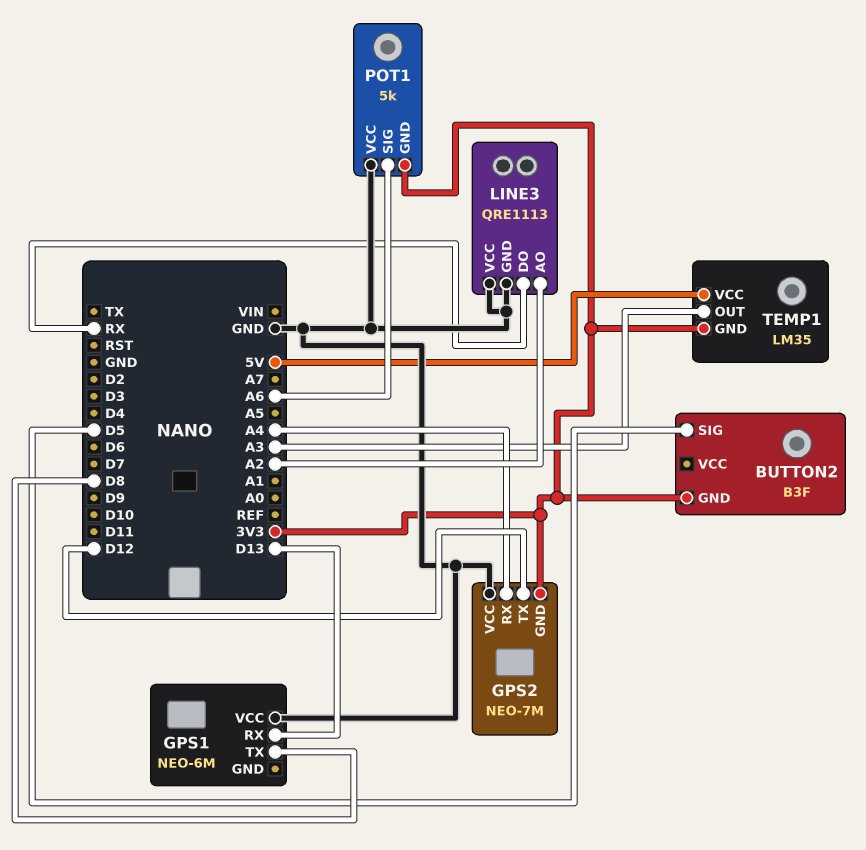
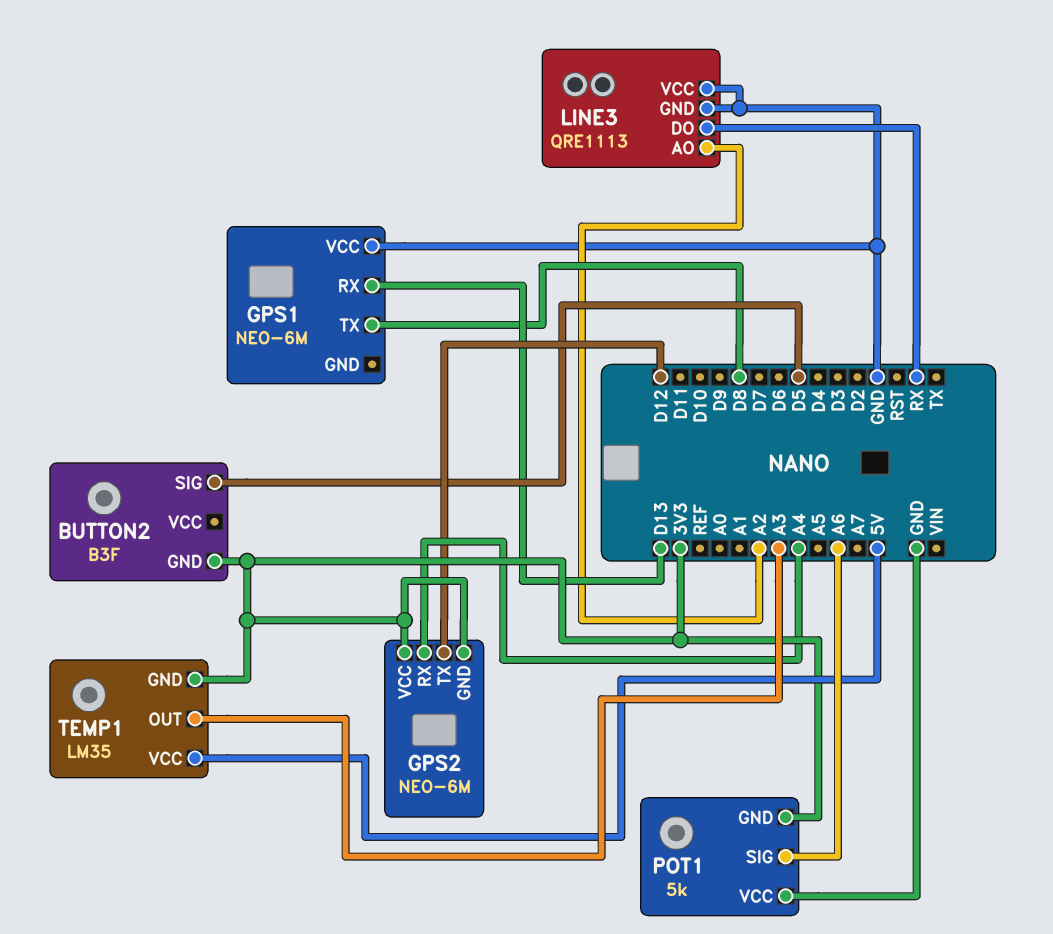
GPS2: NEO-7M -> NEO-6M
GPS2 pin VCC: GND -> 3V3

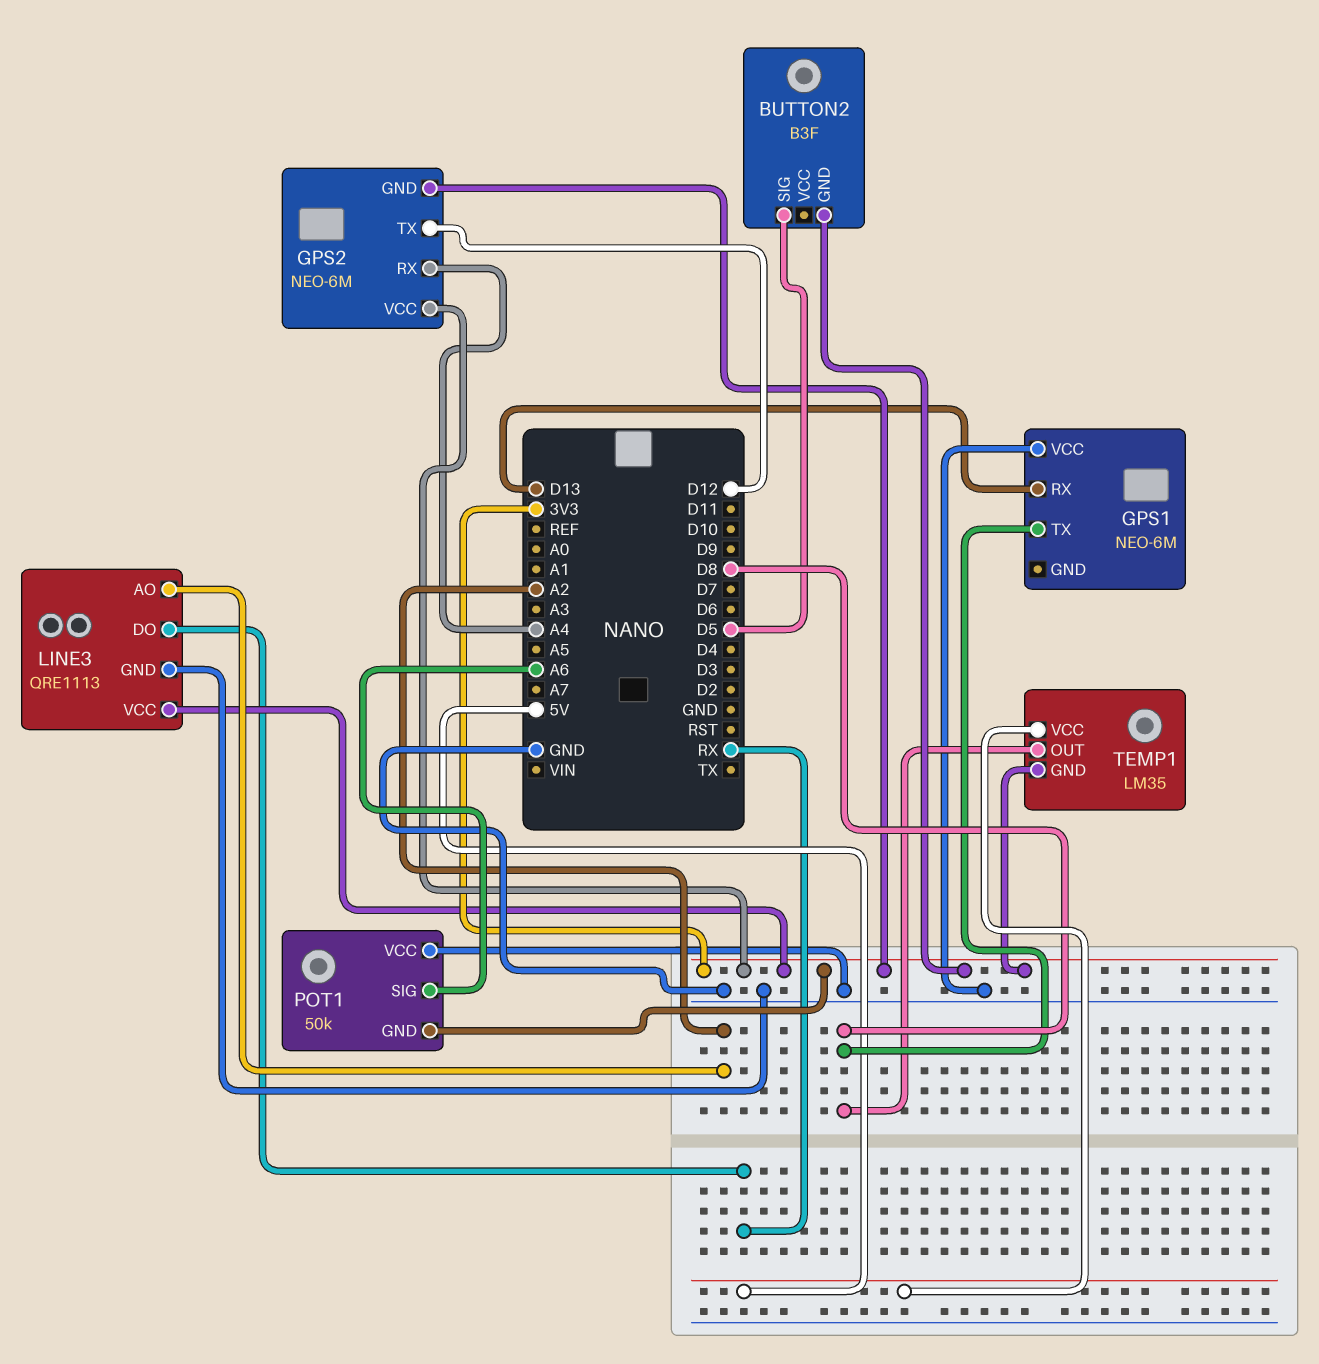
LINE3 pin VCC: GND -> 3V3
POT1: 5k -> 50k
TEMP1 pin OUT: A3 -> D8

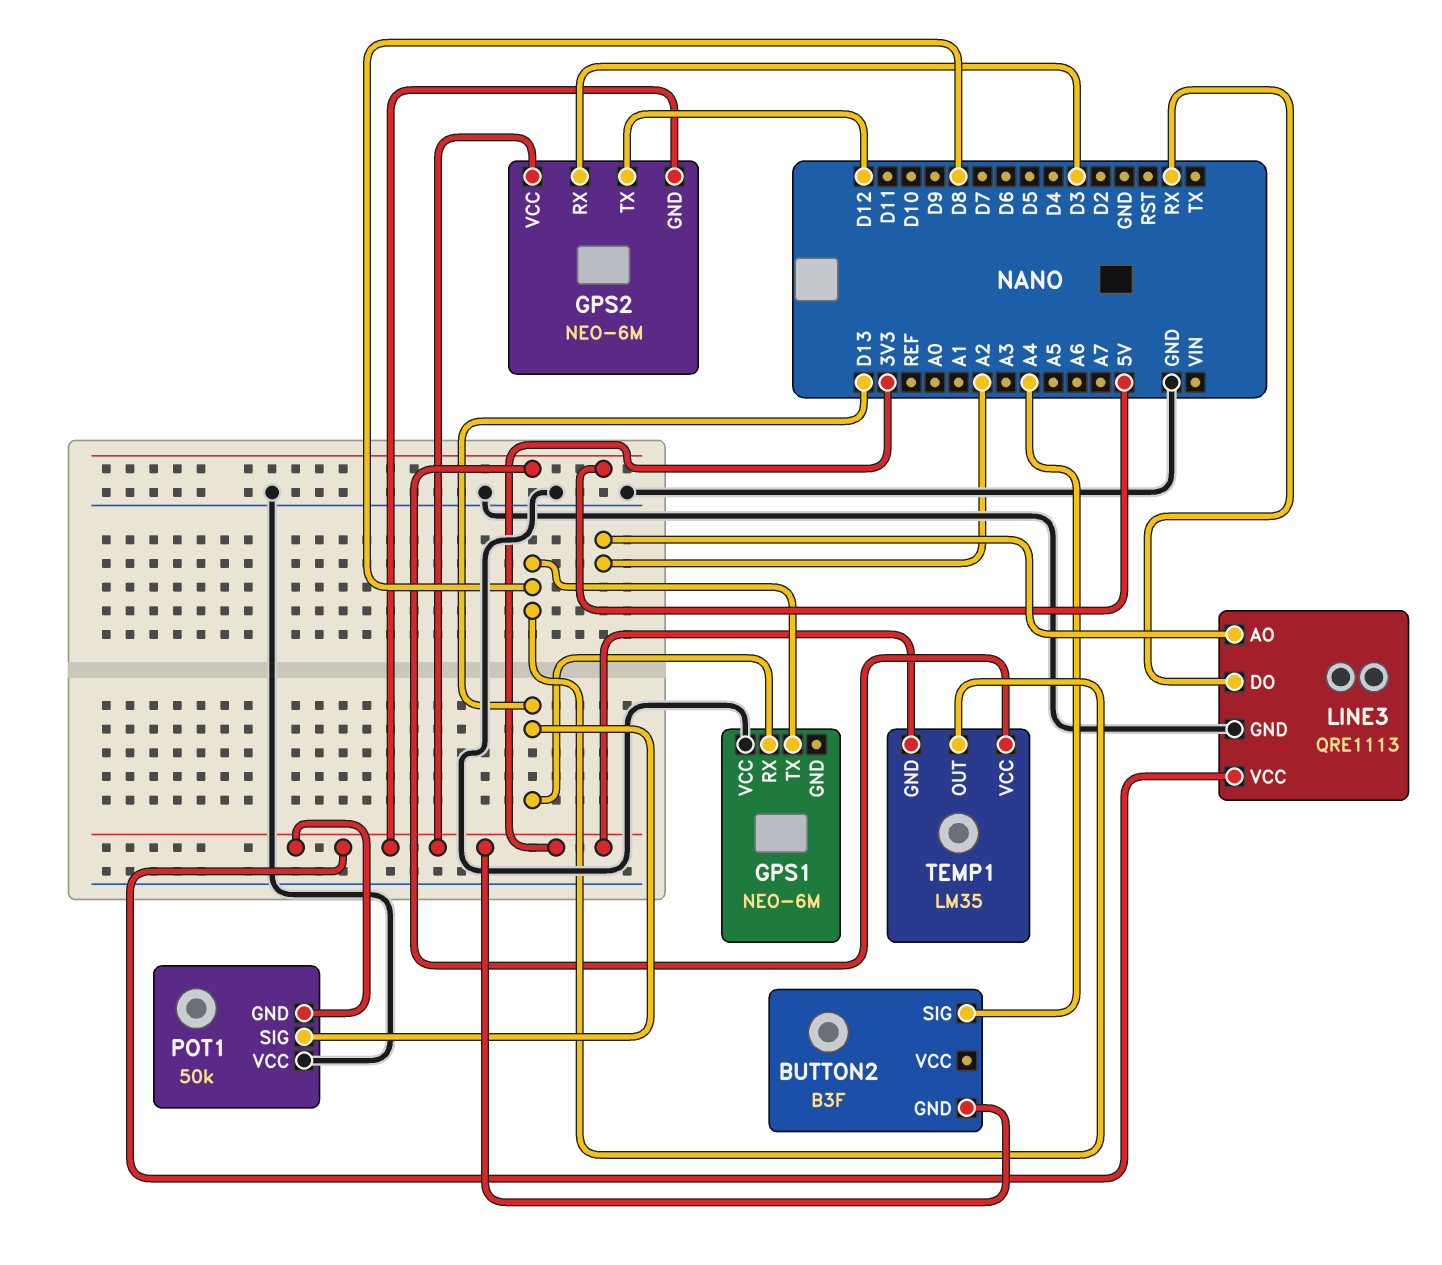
BUTTON2 pin SIG: D5 -> A4
GPS2 pin RX: A4 -> D3
POT1 pin SIG: A6 -> D13

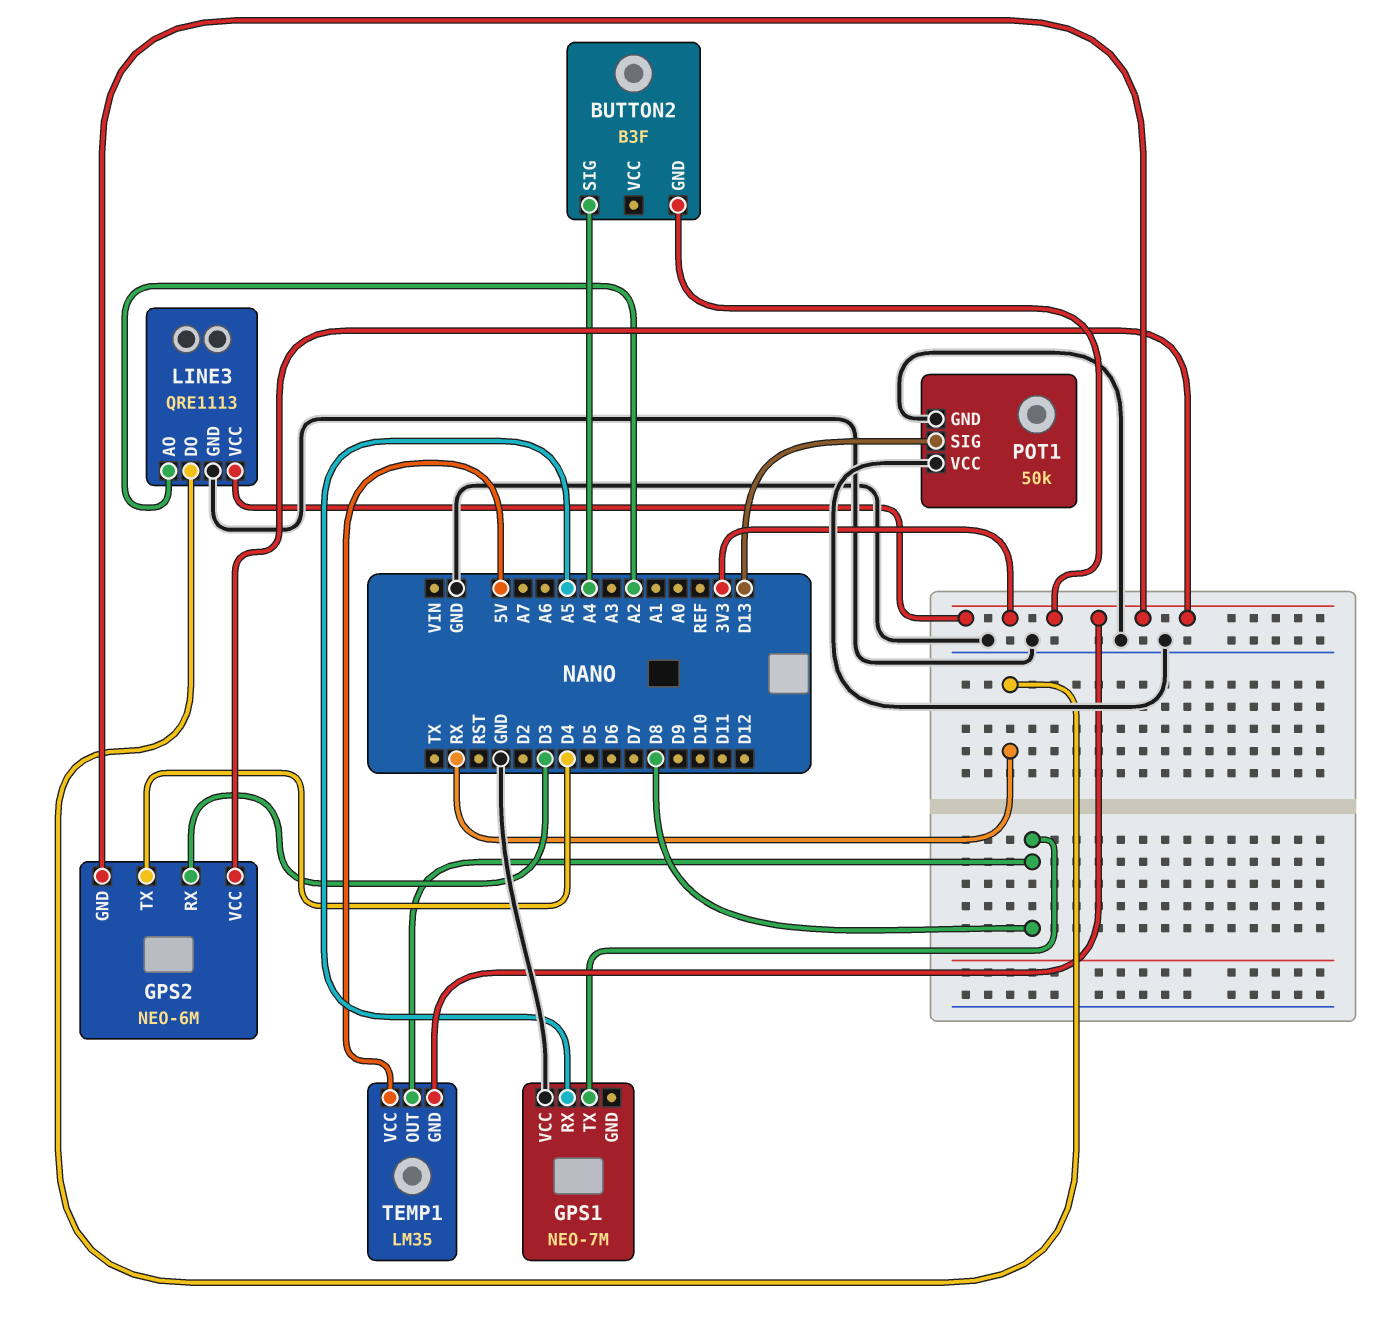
GPS1: NEO-6M -> NEO-7M
GPS1 pin RX: D13 -> A5
GPS2 pin TX: D12 -> D4
POT1 pin GND: 3V3 -> GND

